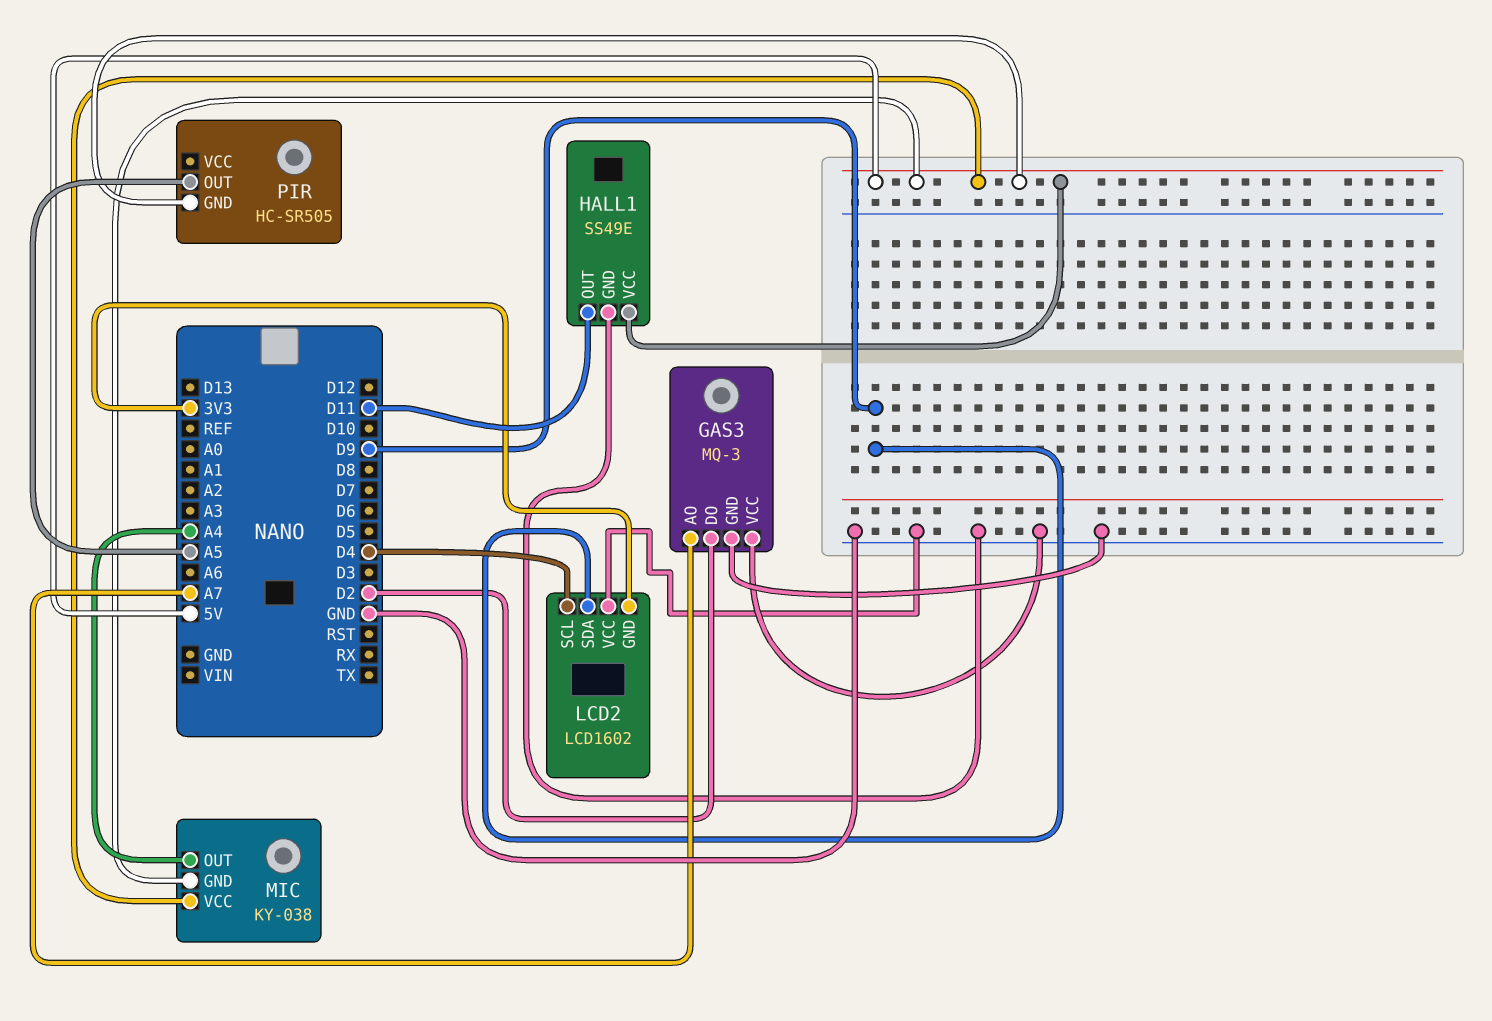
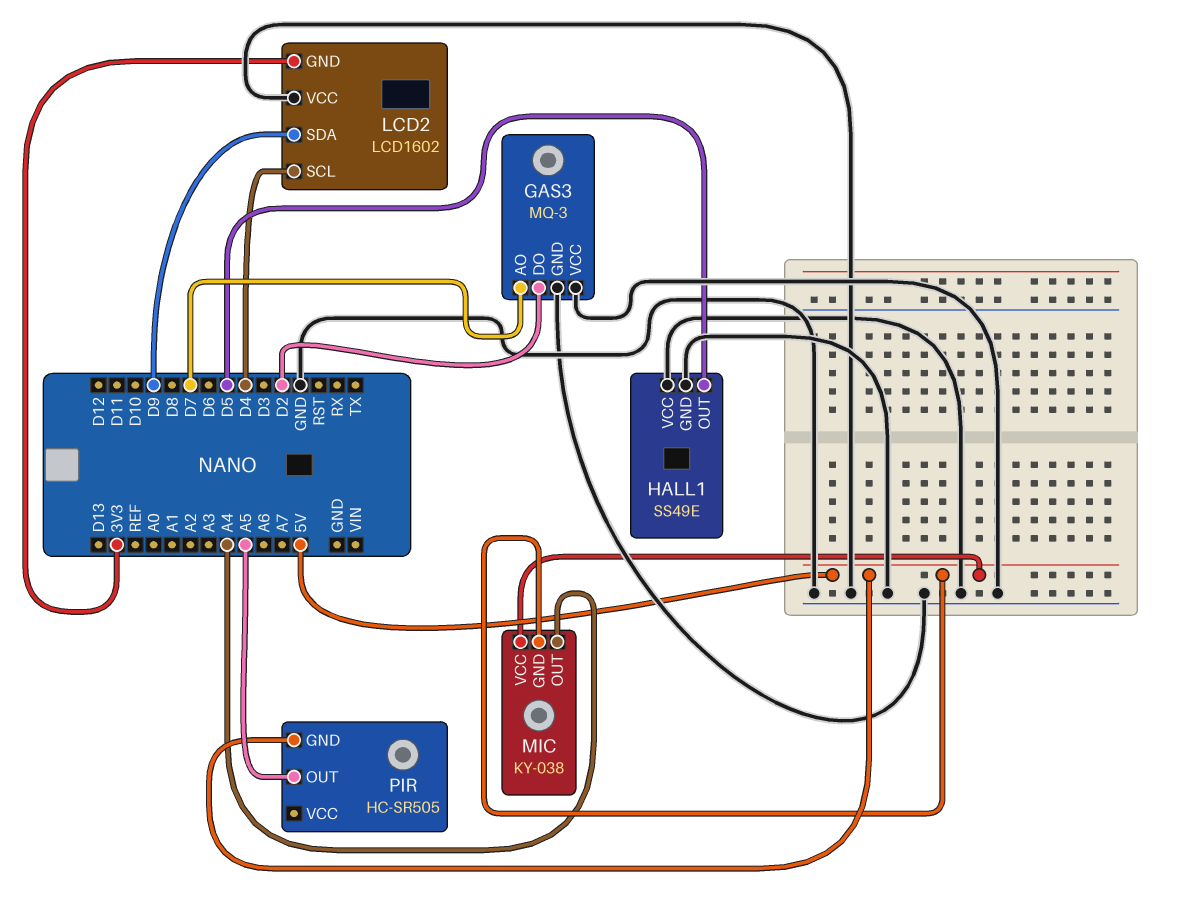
GAS3 pin AO: A7 -> D7
HALL1 pin OUT: D11 -> D5
HALL1 pin VCC: 5V -> GND

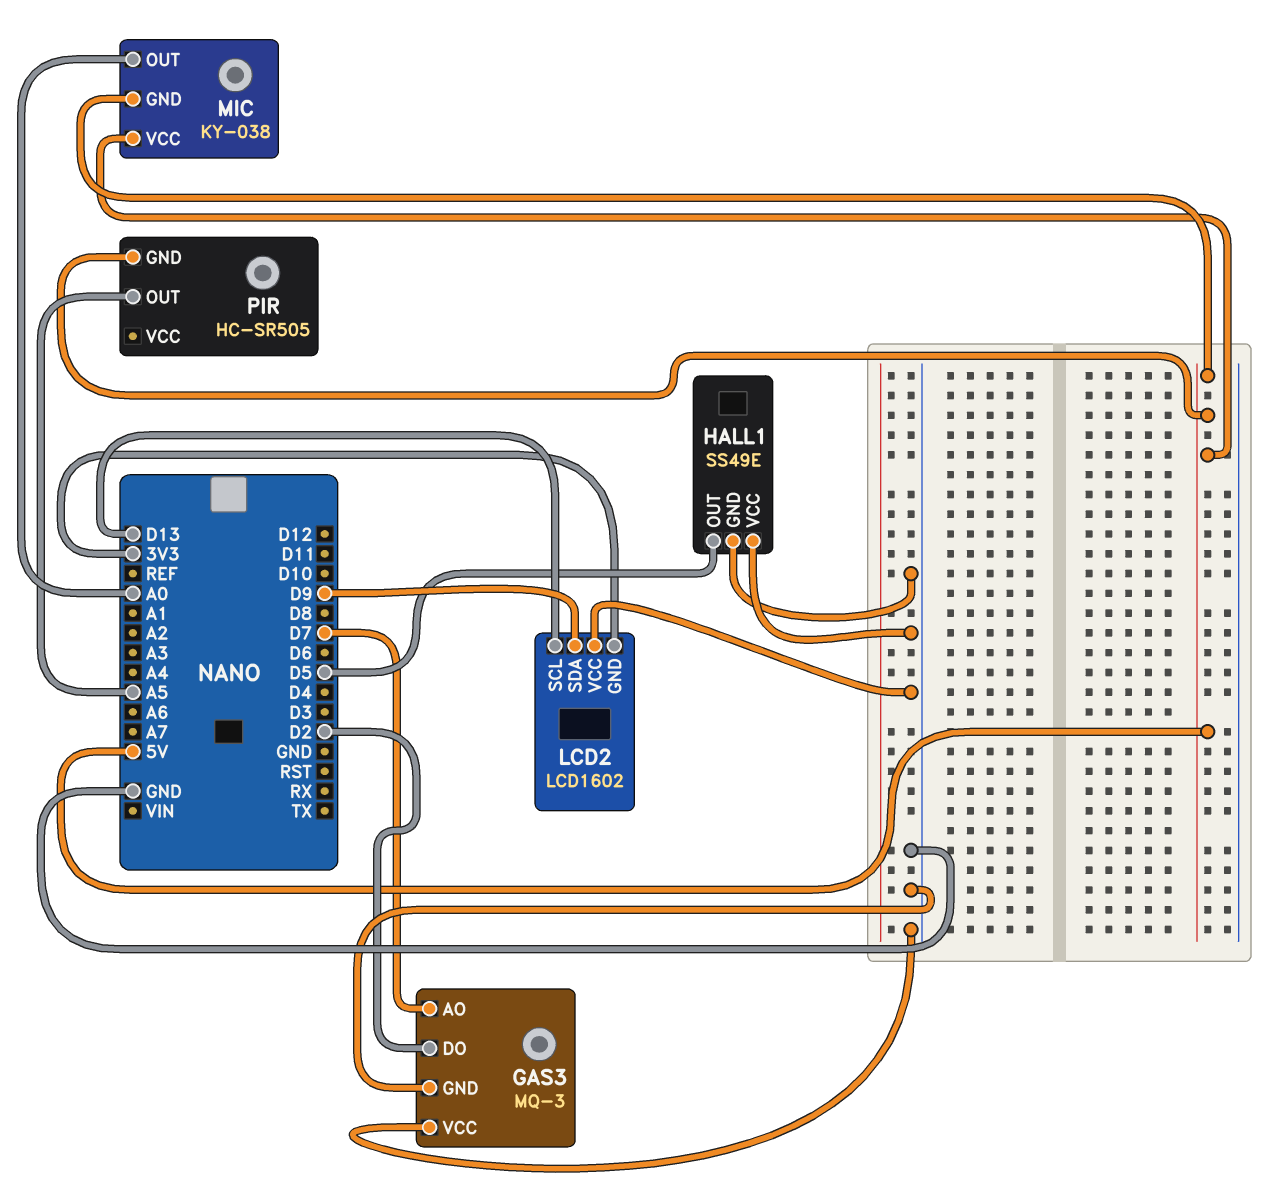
LCD2 pin SCL: D4 -> D13
MIC pin OUT: A4 -> A0

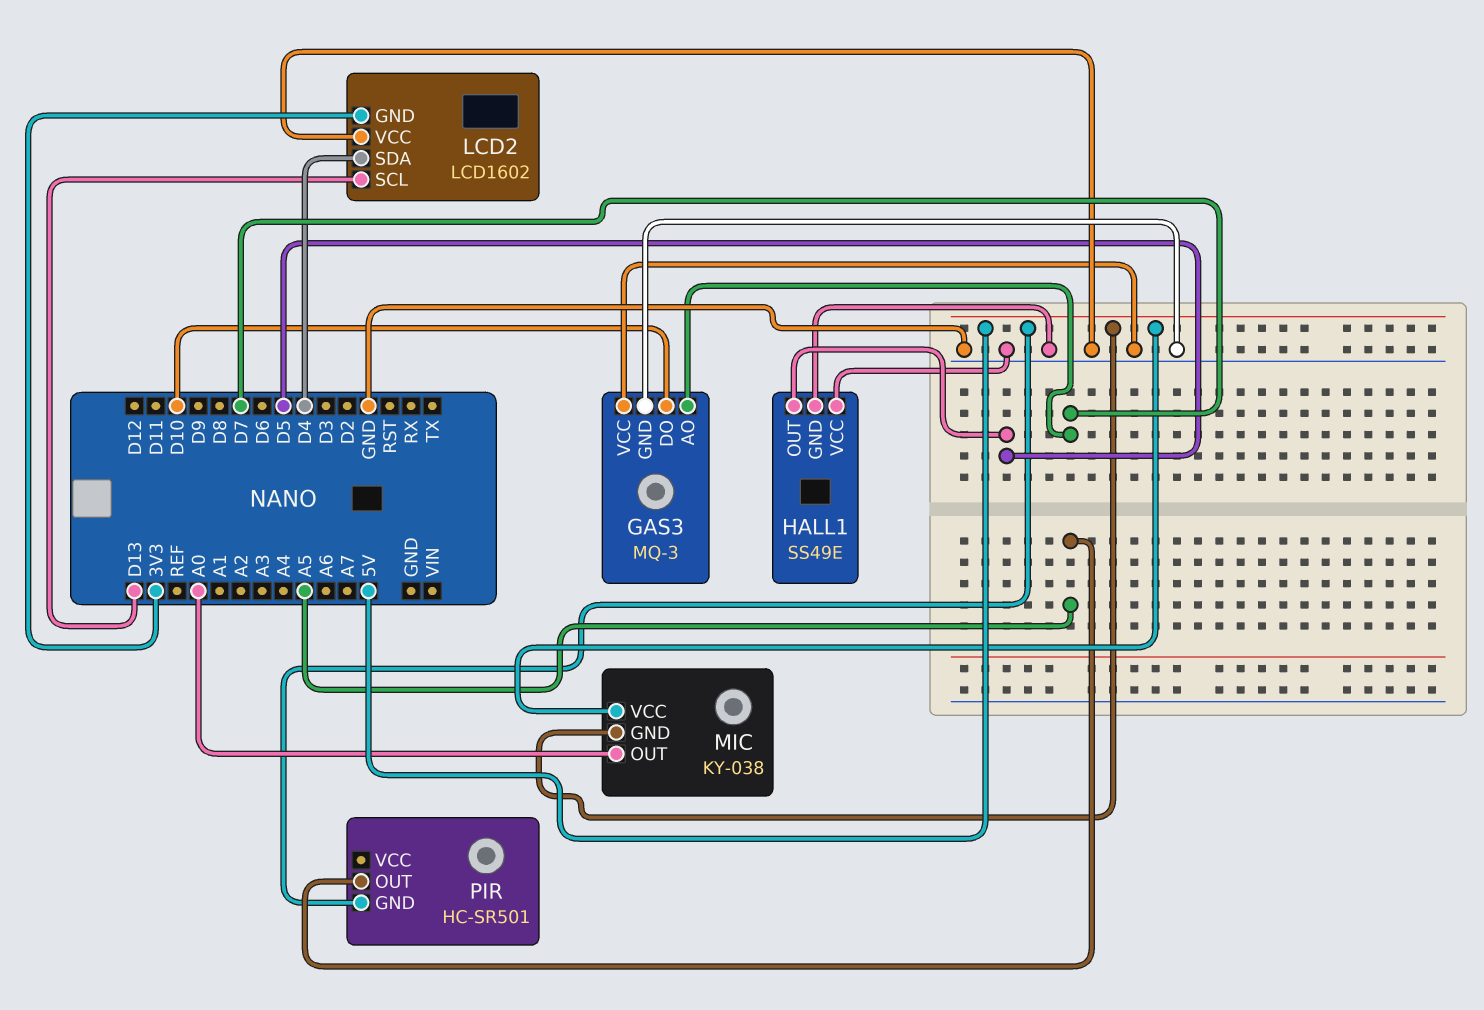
GAS3 pin DO: D2 -> D10
LCD2 pin SDA: D9 -> D4
PIR: HC-SR505 -> HC-SR501

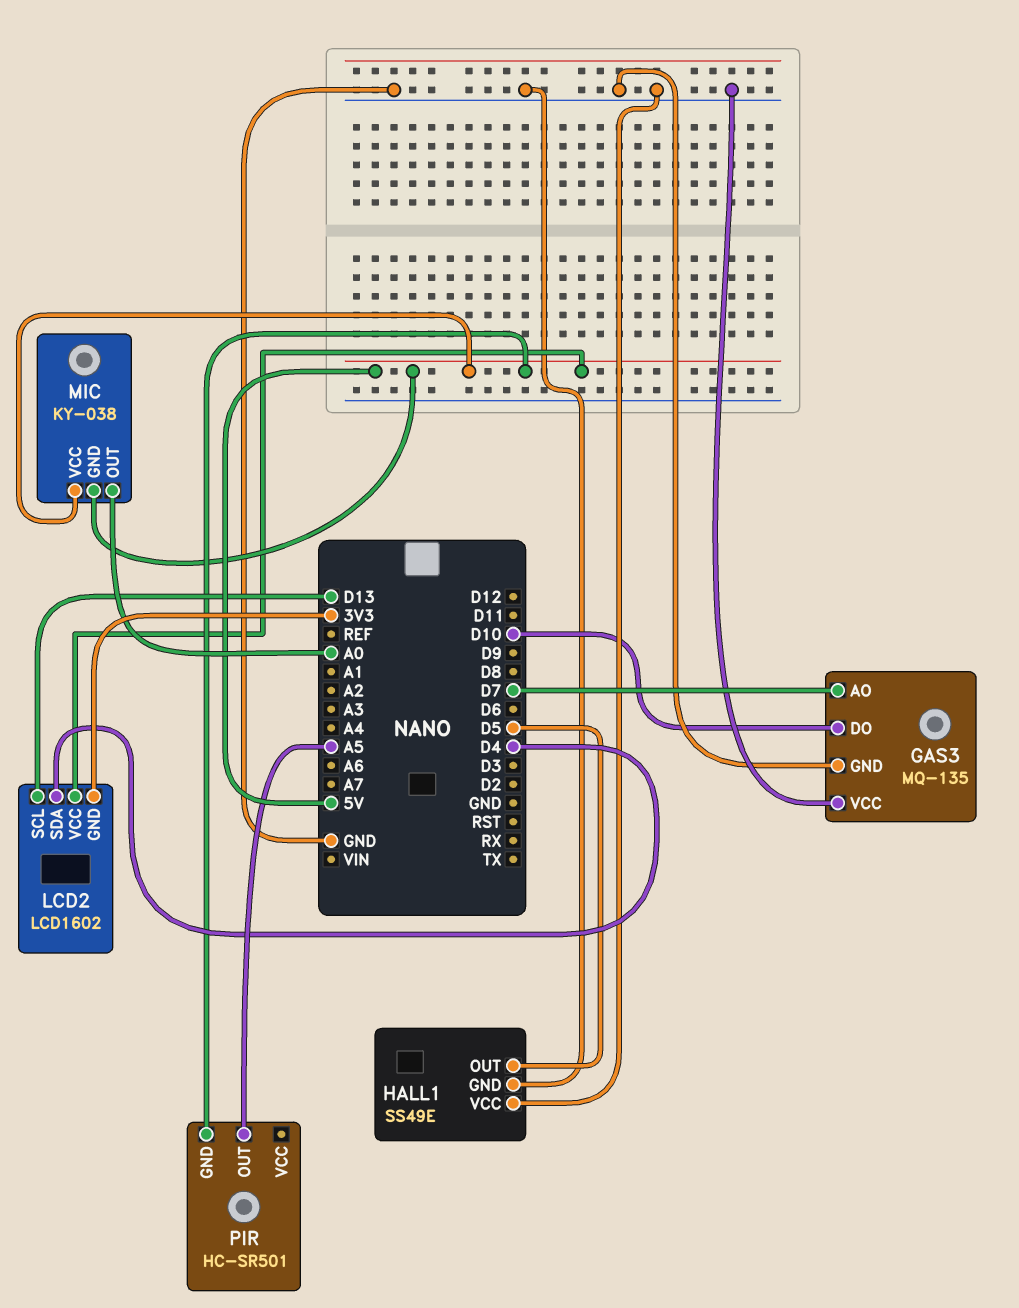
GAS3: MQ-3 -> MQ-135
LCD2 pin VCC: GND -> 5V

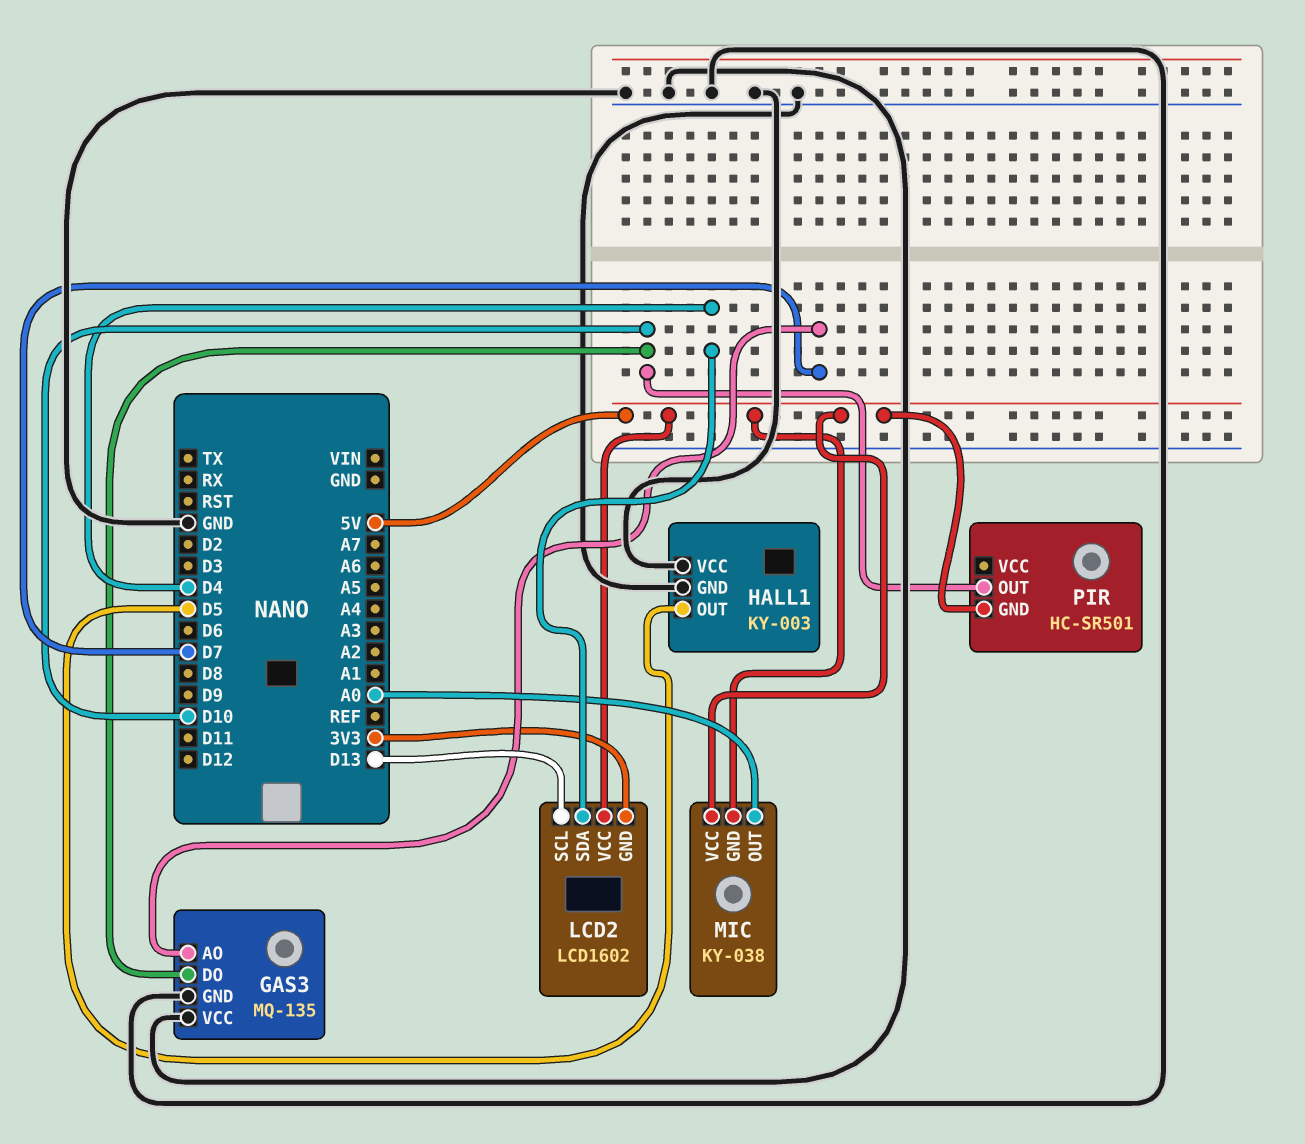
HALL1: SS49E -> KY-003
PIR pin OUT: A5 -> D10

